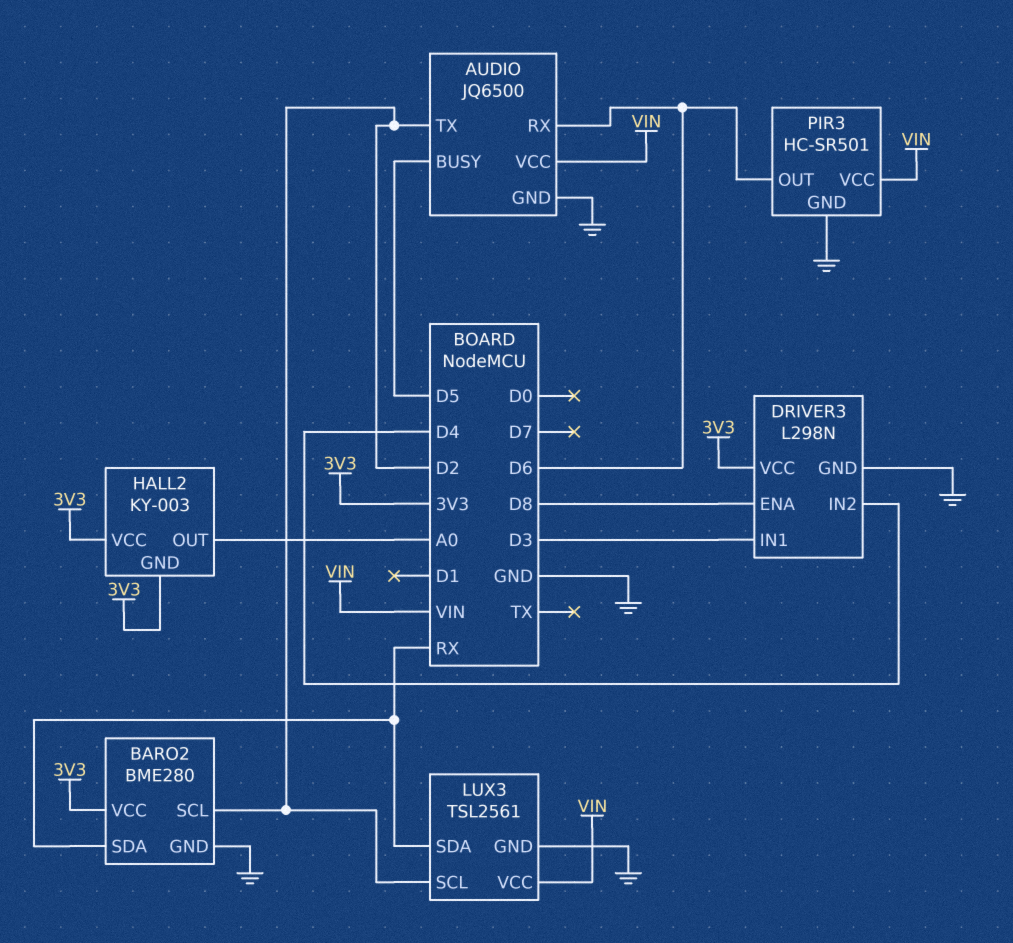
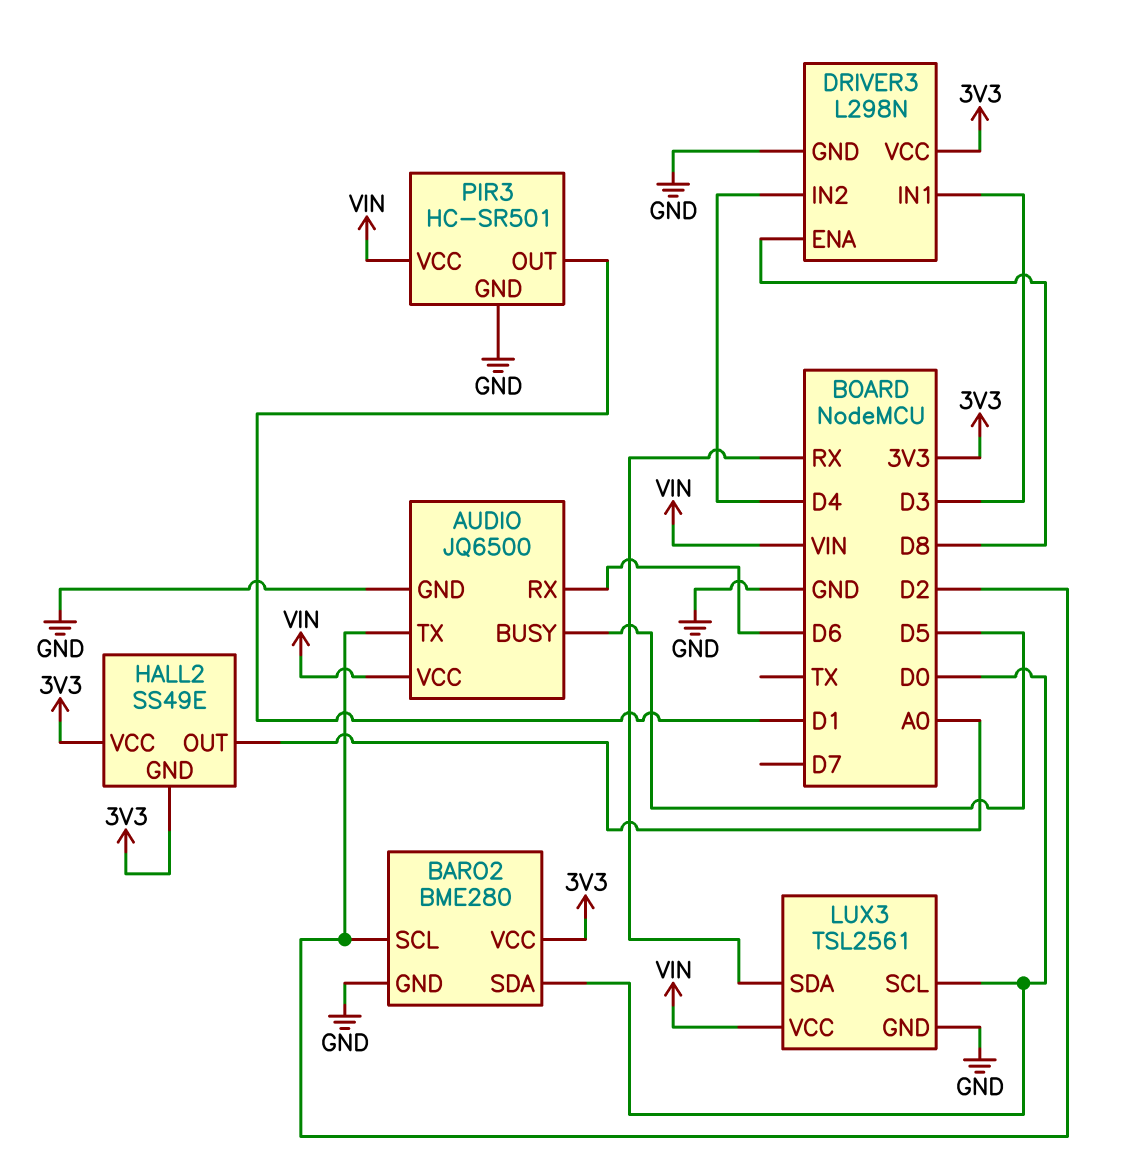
BARO2 pin SDA: RX -> D0
HALL2: KY-003 -> SS49E
LUX3 pin SCL: D2 -> D0
PIR3 pin OUT: D6 -> D1

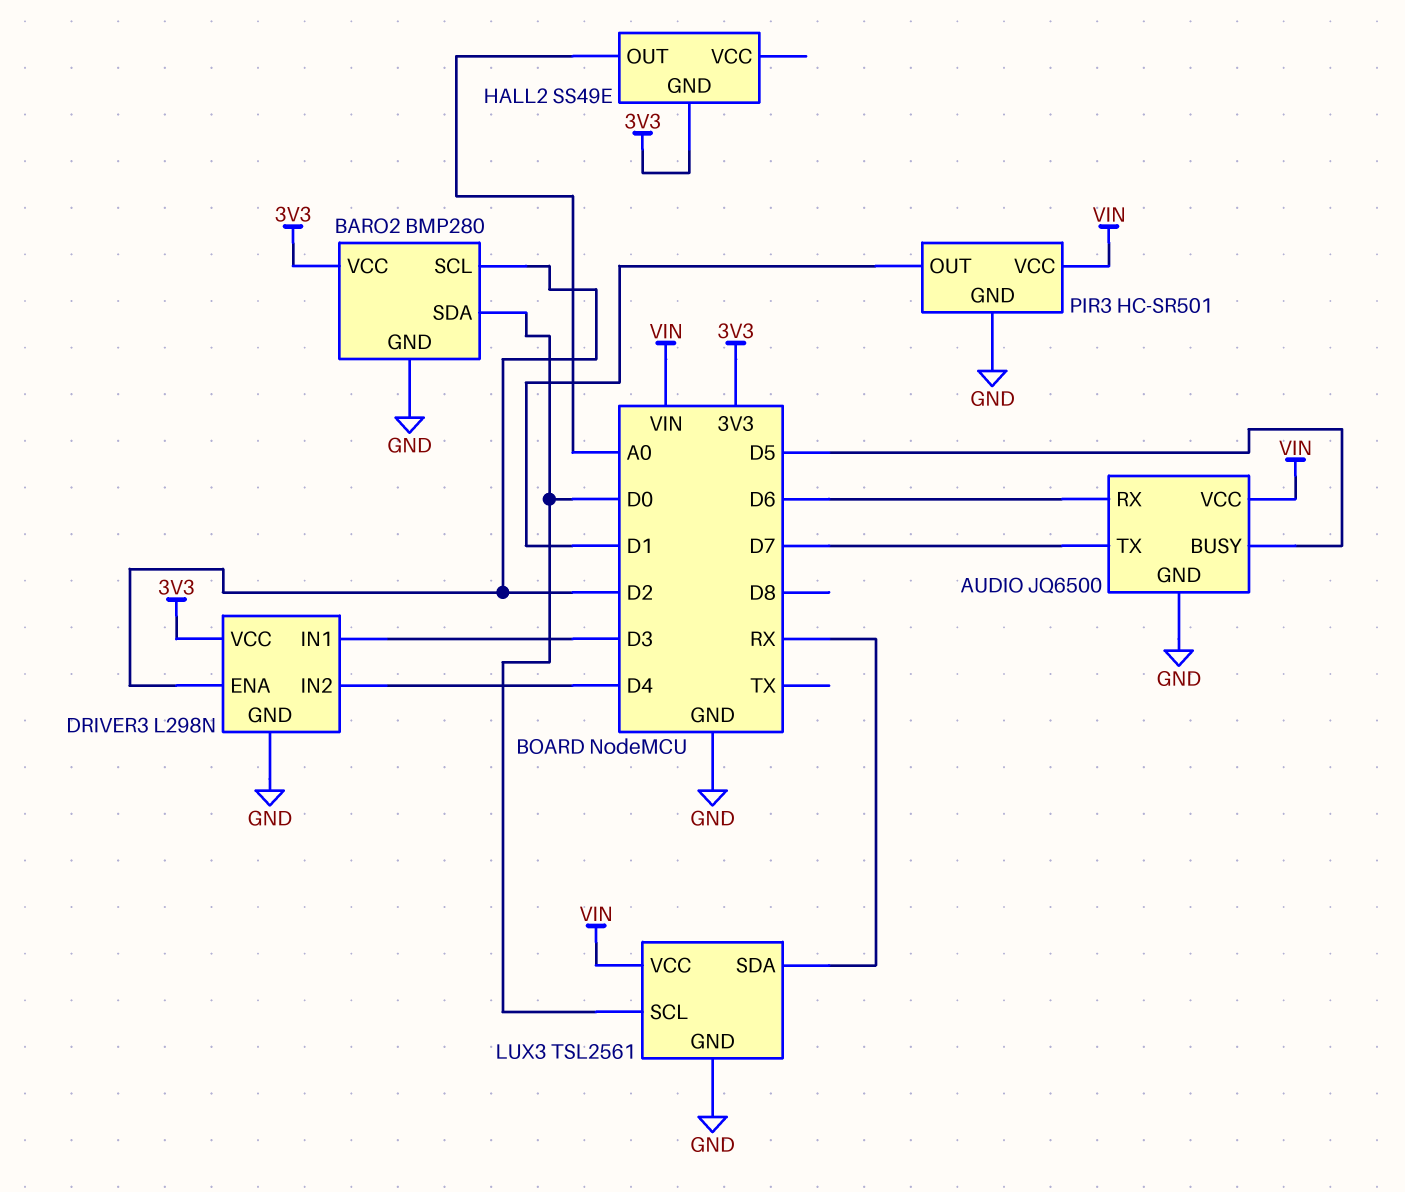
AUDIO pin TX: D2 -> D7
BARO2: BME280 -> BMP280
DRIVER3 pin ENA: D8 -> D2
HALL2 pin VCC: 3V3 -> none

